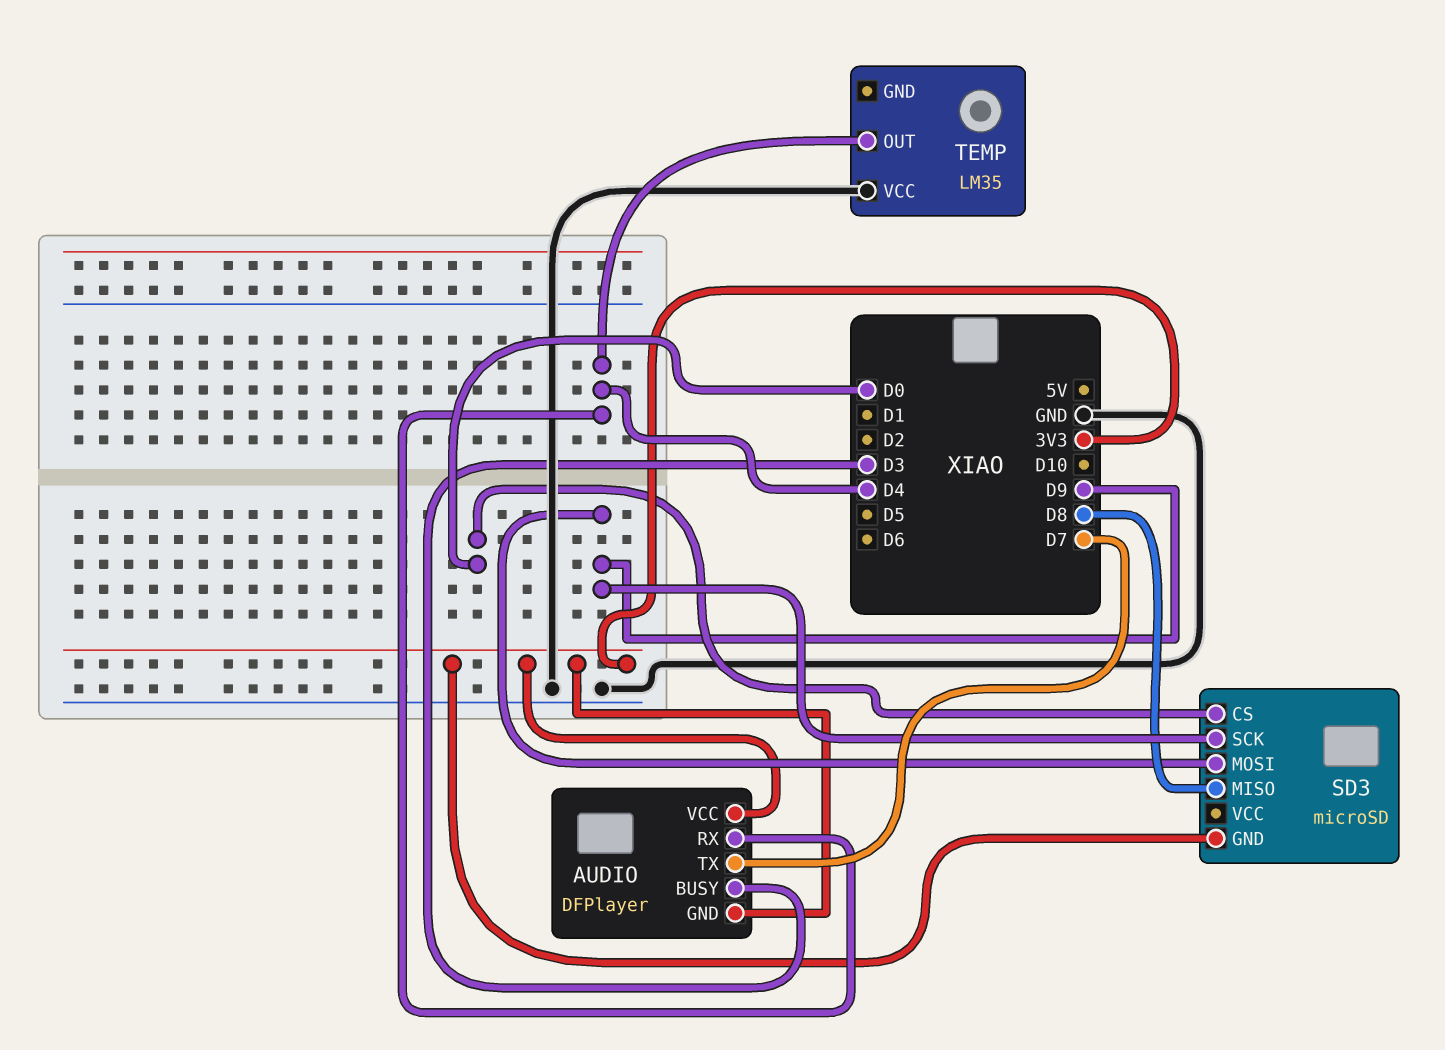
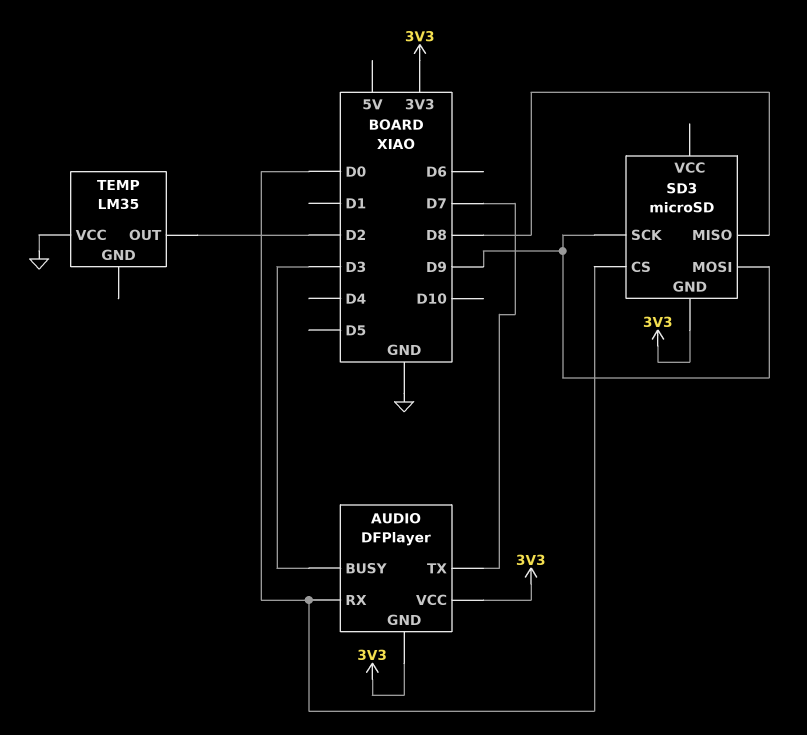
AUDIO pin RX: D4 -> D0
TEMP pin OUT: D4 -> D2

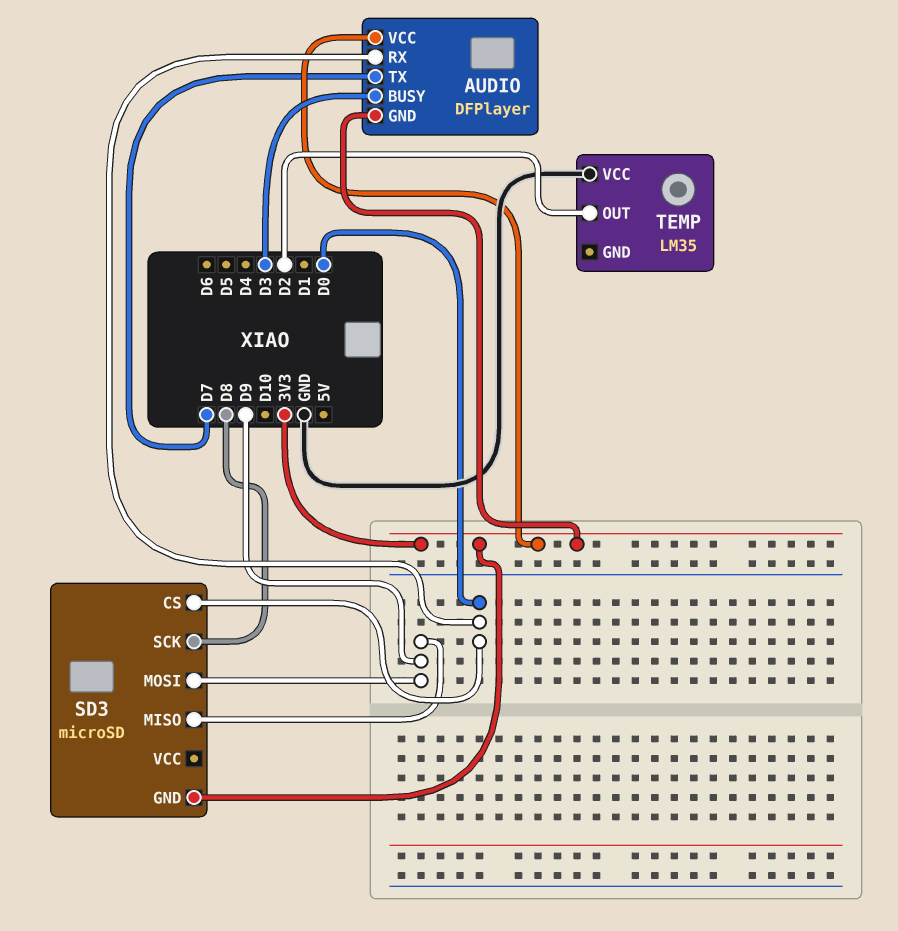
SD3 pin MISO: D8 -> D9
SD3 pin SCK: D9 -> D8

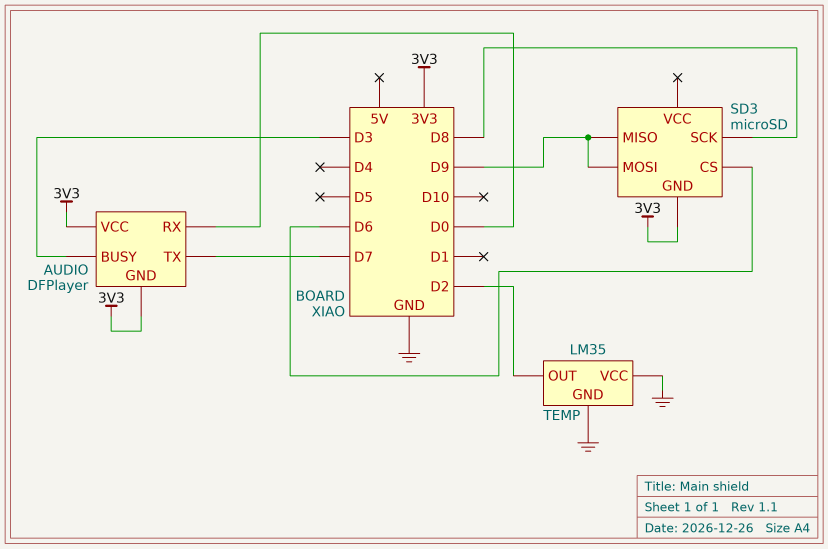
SD3 pin CS: D0 -> D6
TEMP pin GND: none -> GND

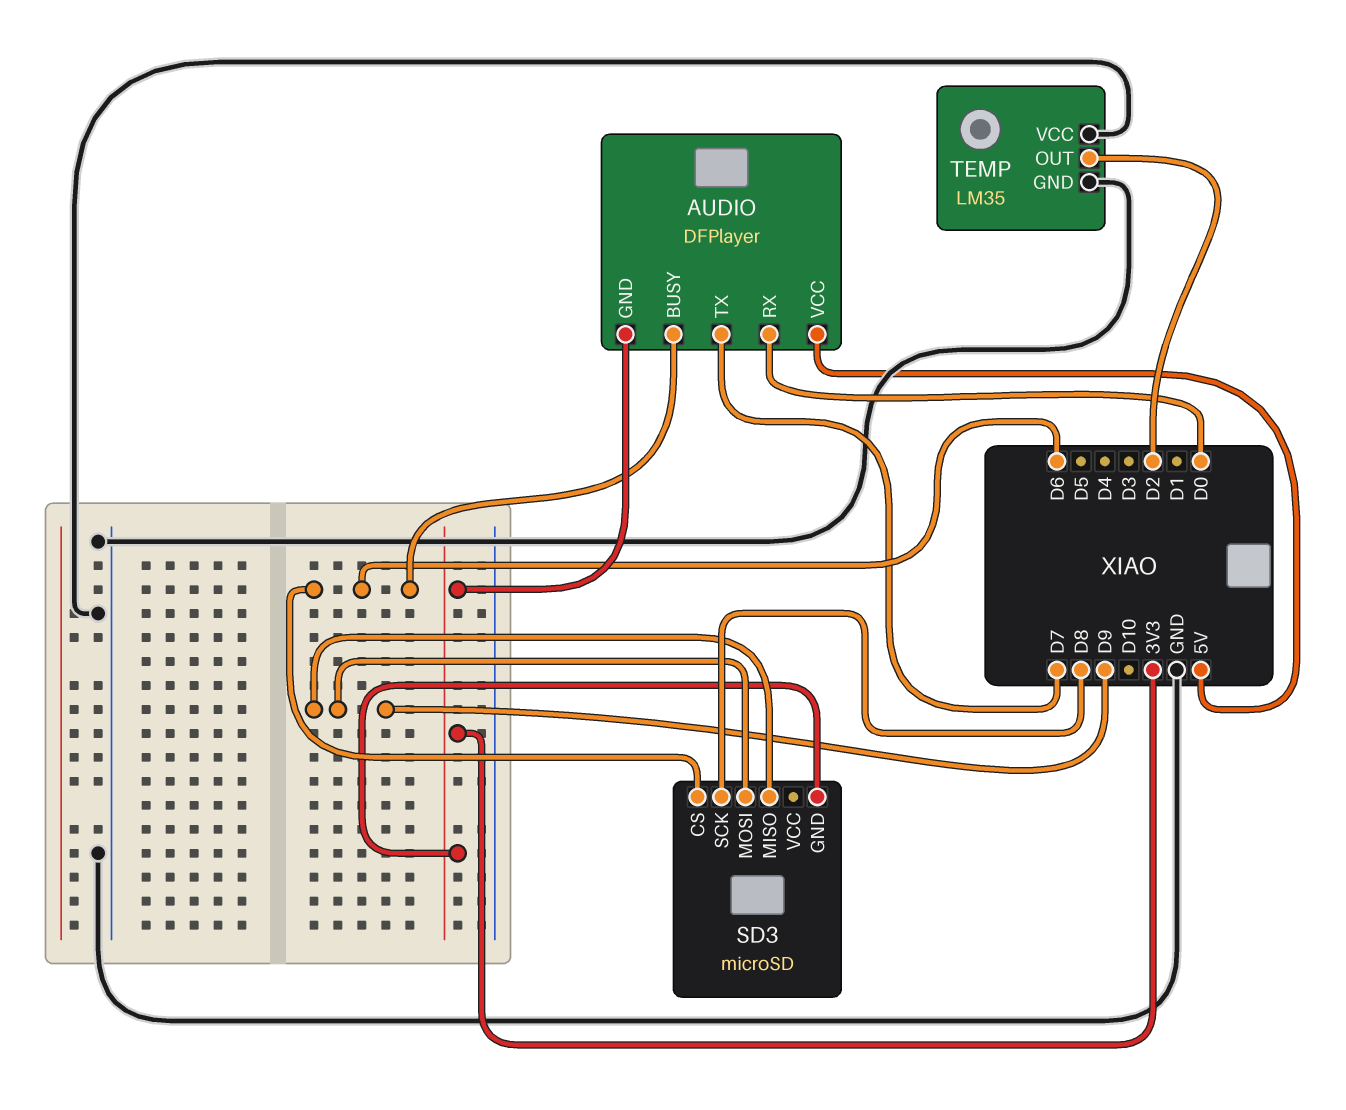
AUDIO pin BUSY: D3 -> D6
AUDIO pin VCC: 3V3 -> 5V

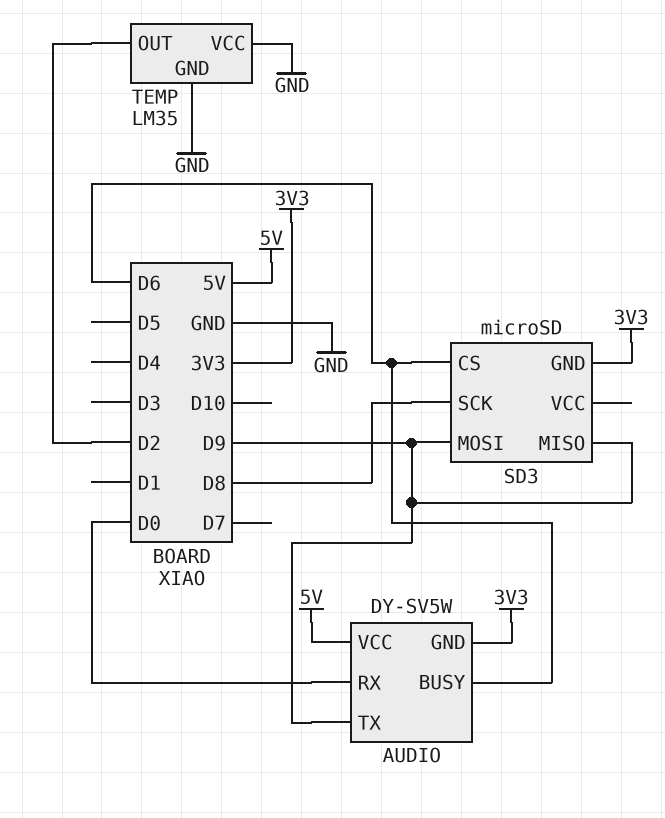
AUDIO: DFPlayer -> DY-SV5W
AUDIO pin TX: D7 -> D9

